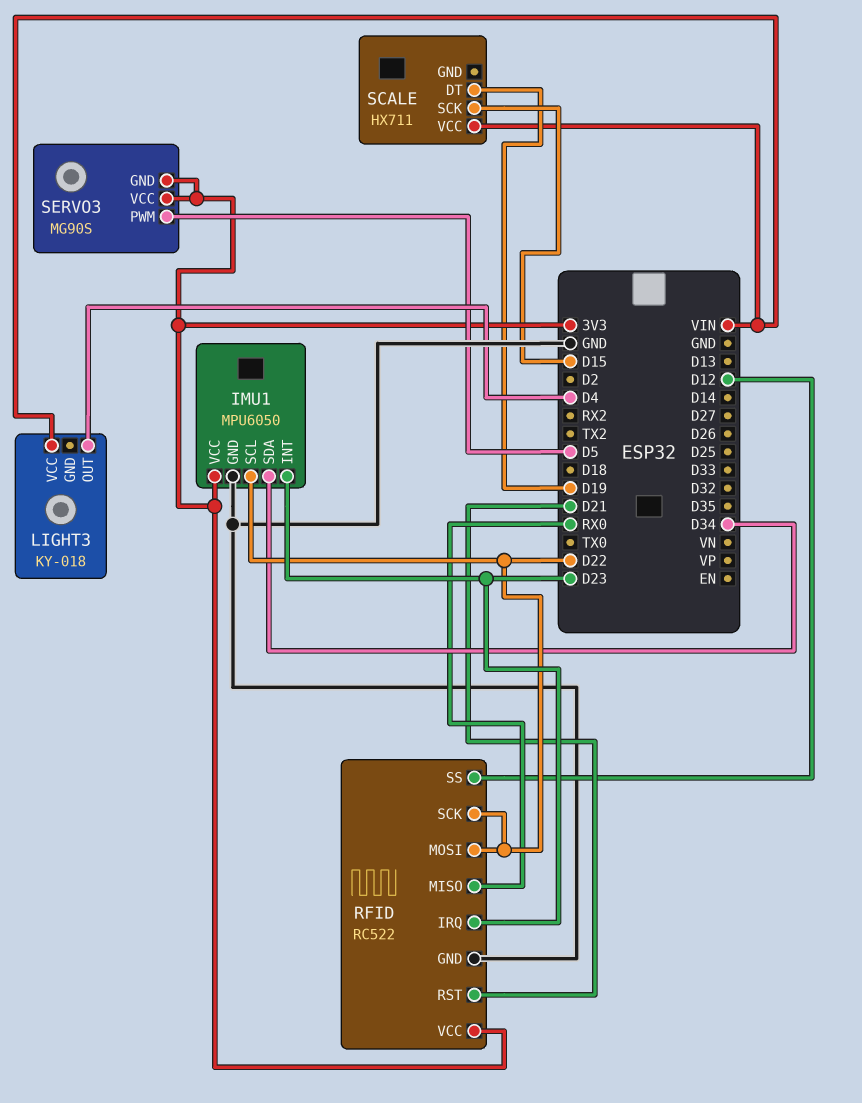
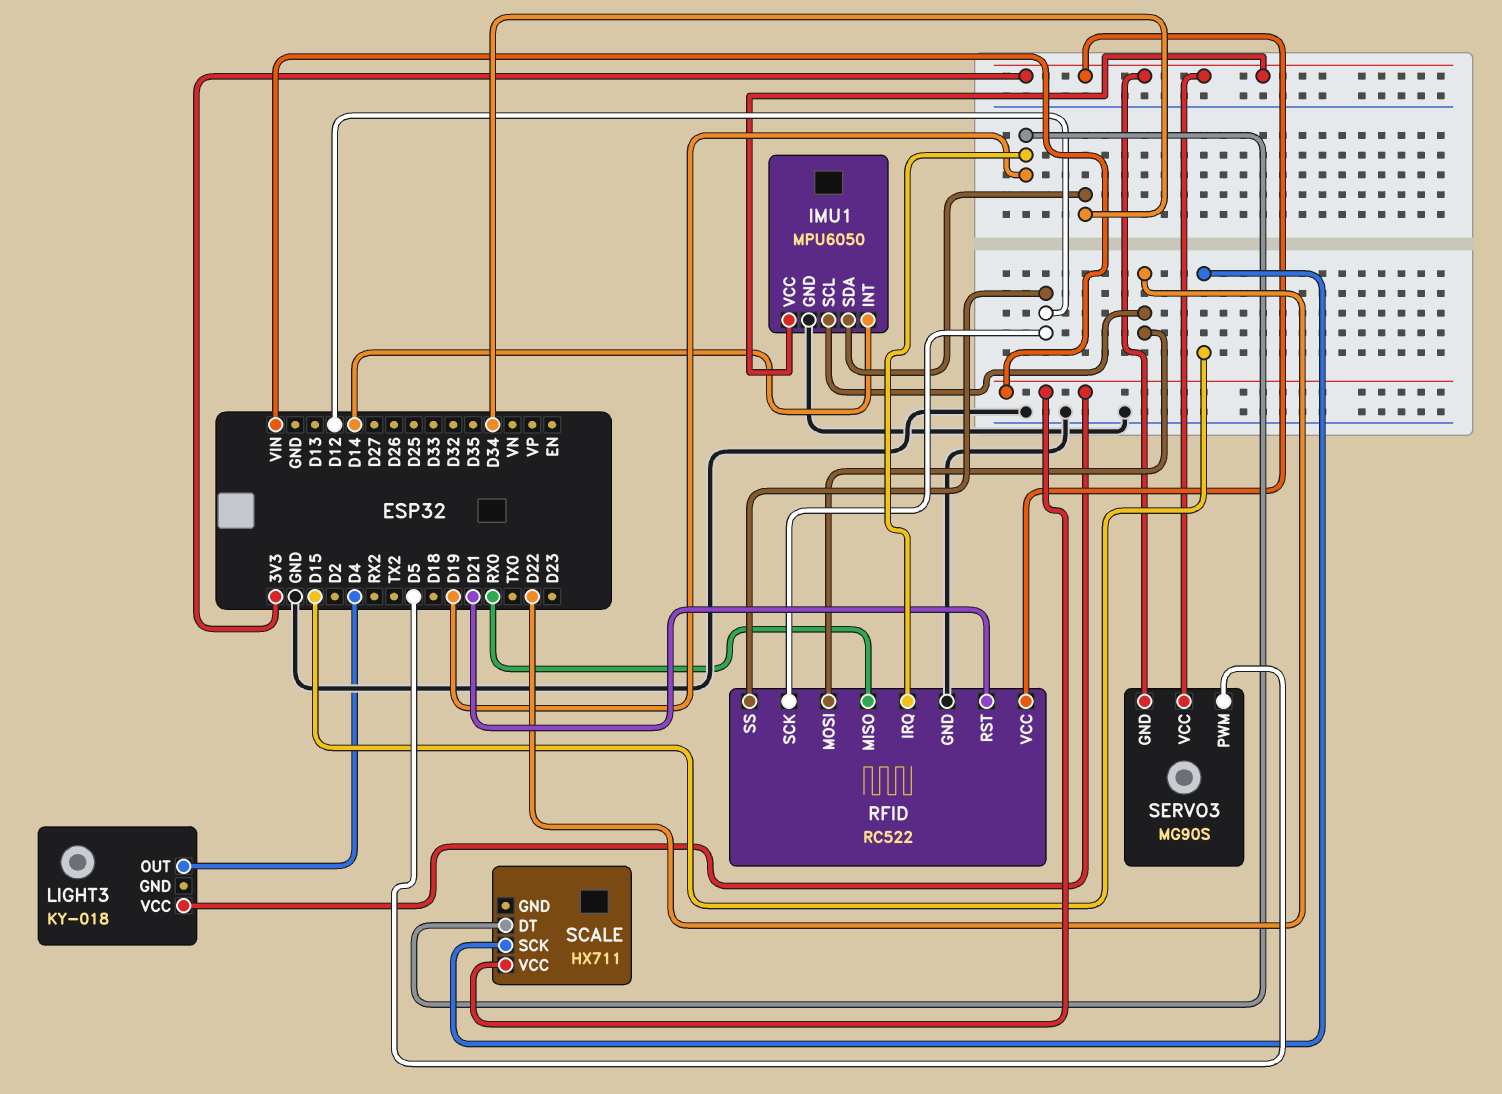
IMU1 pin INT: D23 -> D14
RFID pin IRQ: D23 -> D19
RFID pin SCK: D22 -> D12

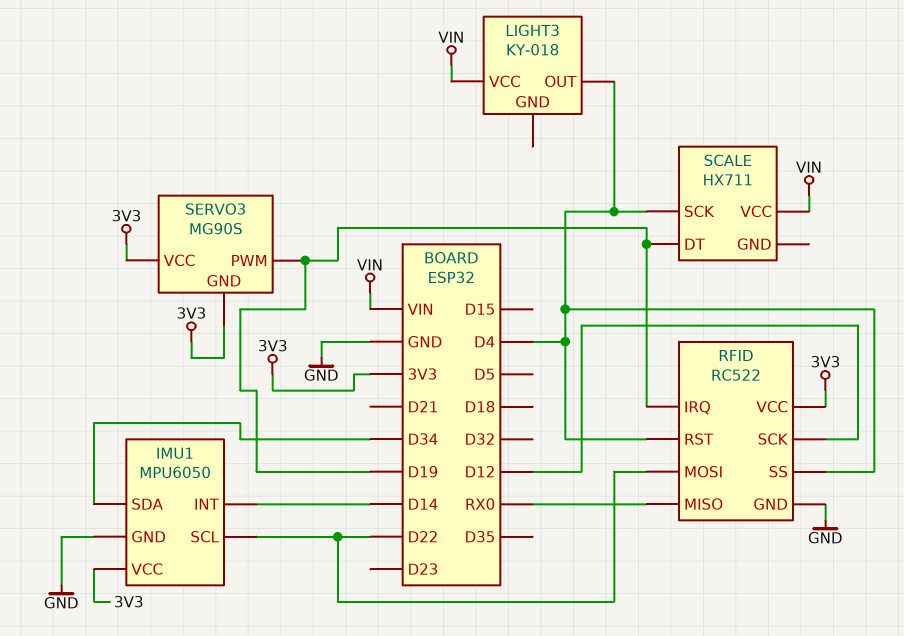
RFID pin RST: D21 -> D4
RFID pin SS: D12 -> D4
SCALE pin SCK: D15 -> D4
SERVO3 pin PWM: D5 -> D19

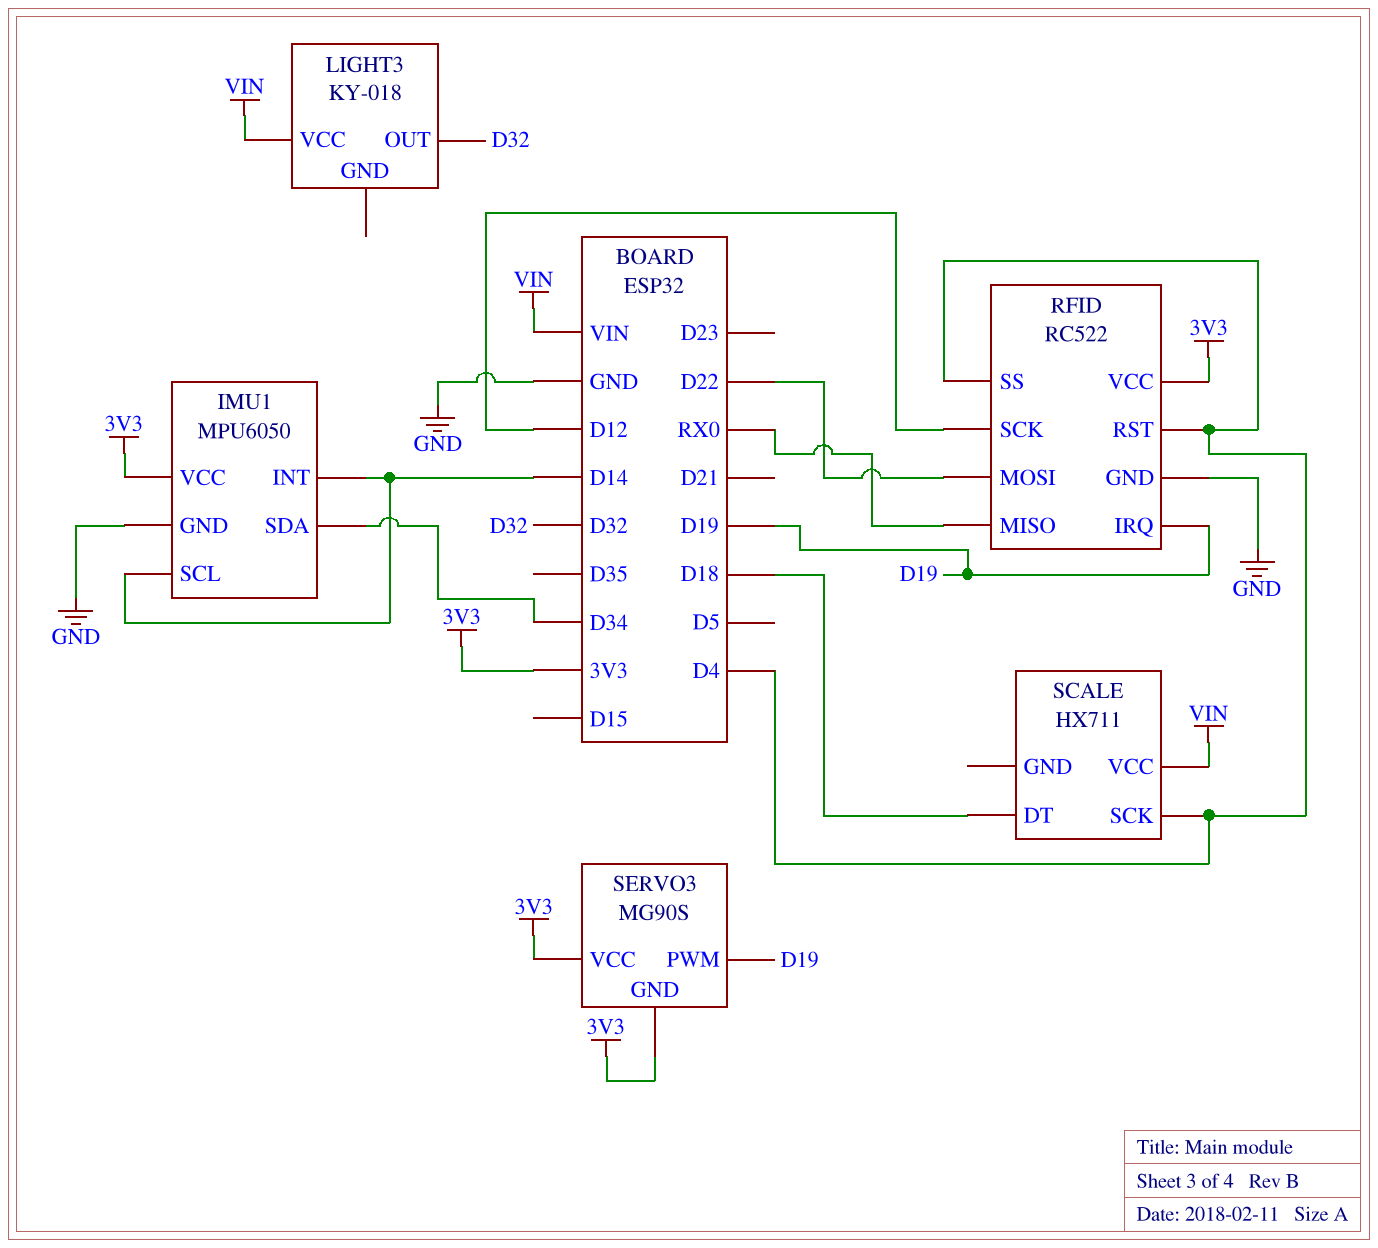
IMU1 pin SCL: D22 -> D14
LIGHT3 pin OUT: D4 -> D32
SCALE pin DT: D19 -> D18

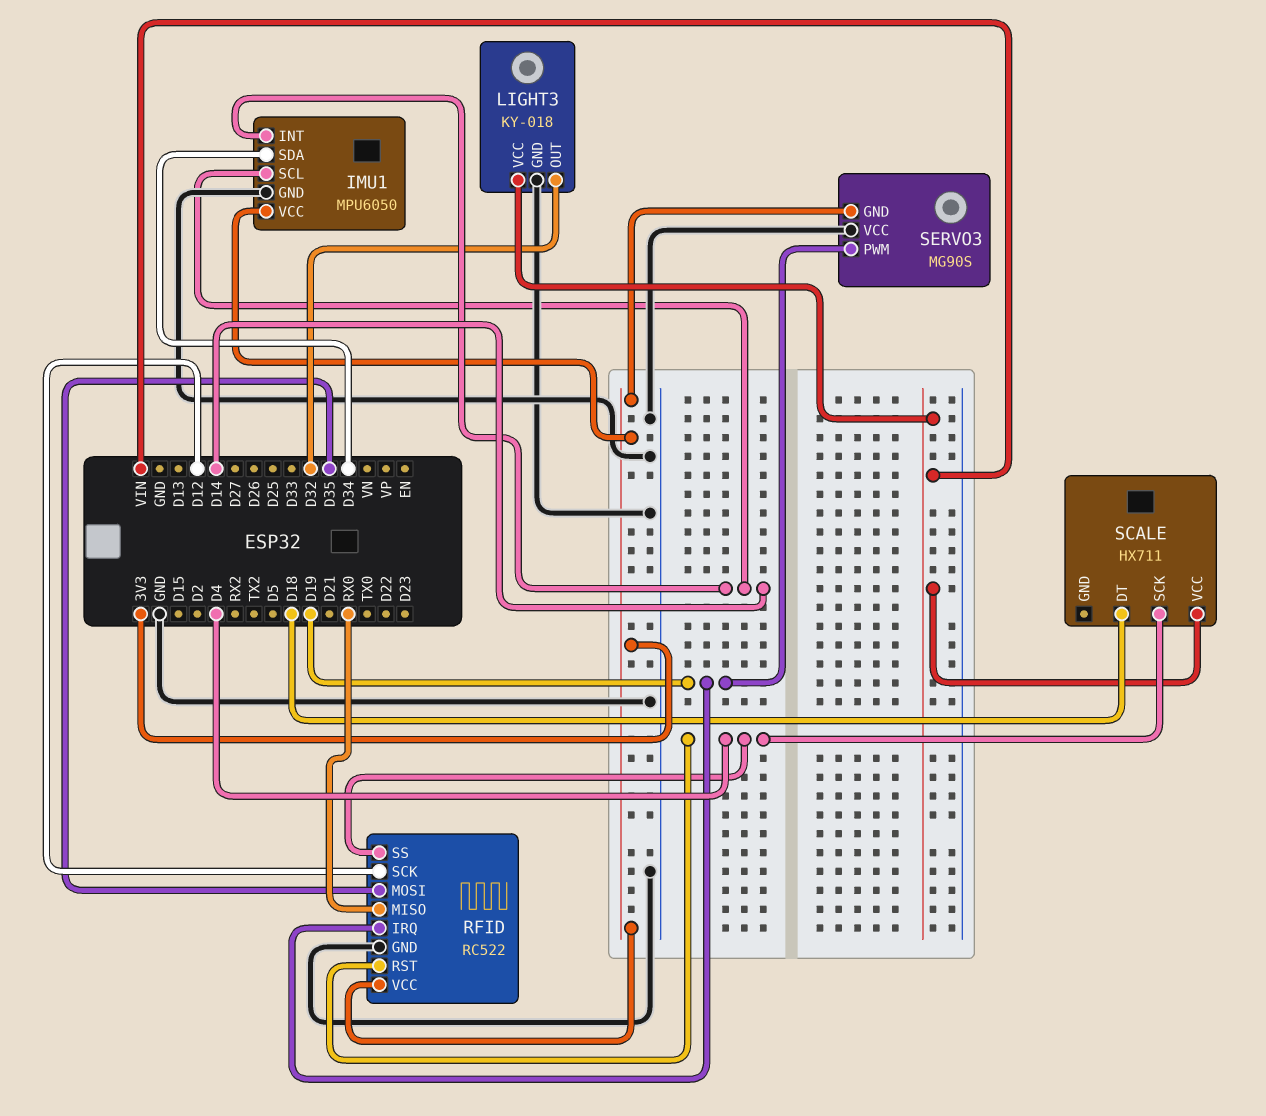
LIGHT3 pin GND: none -> GND
RFID pin MOSI: D22 -> D35
SERVO3 pin VCC: 3V3 -> GND

